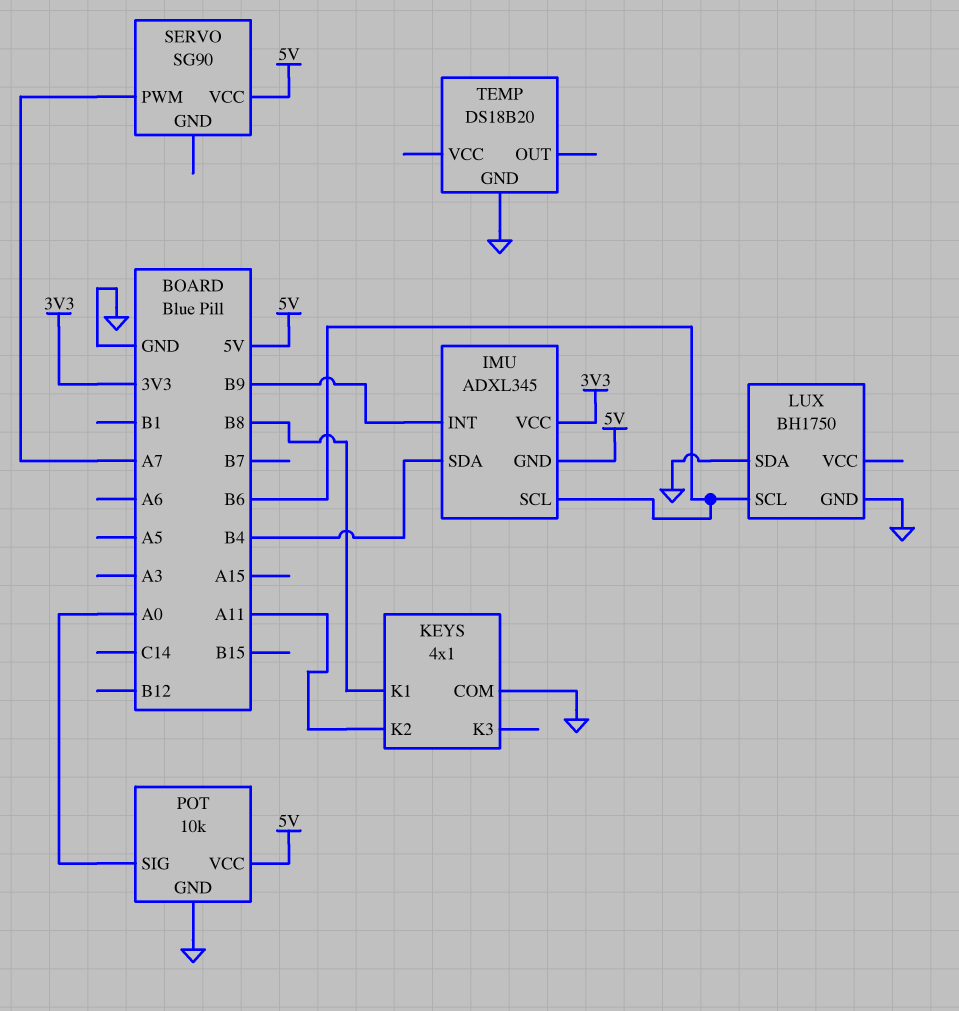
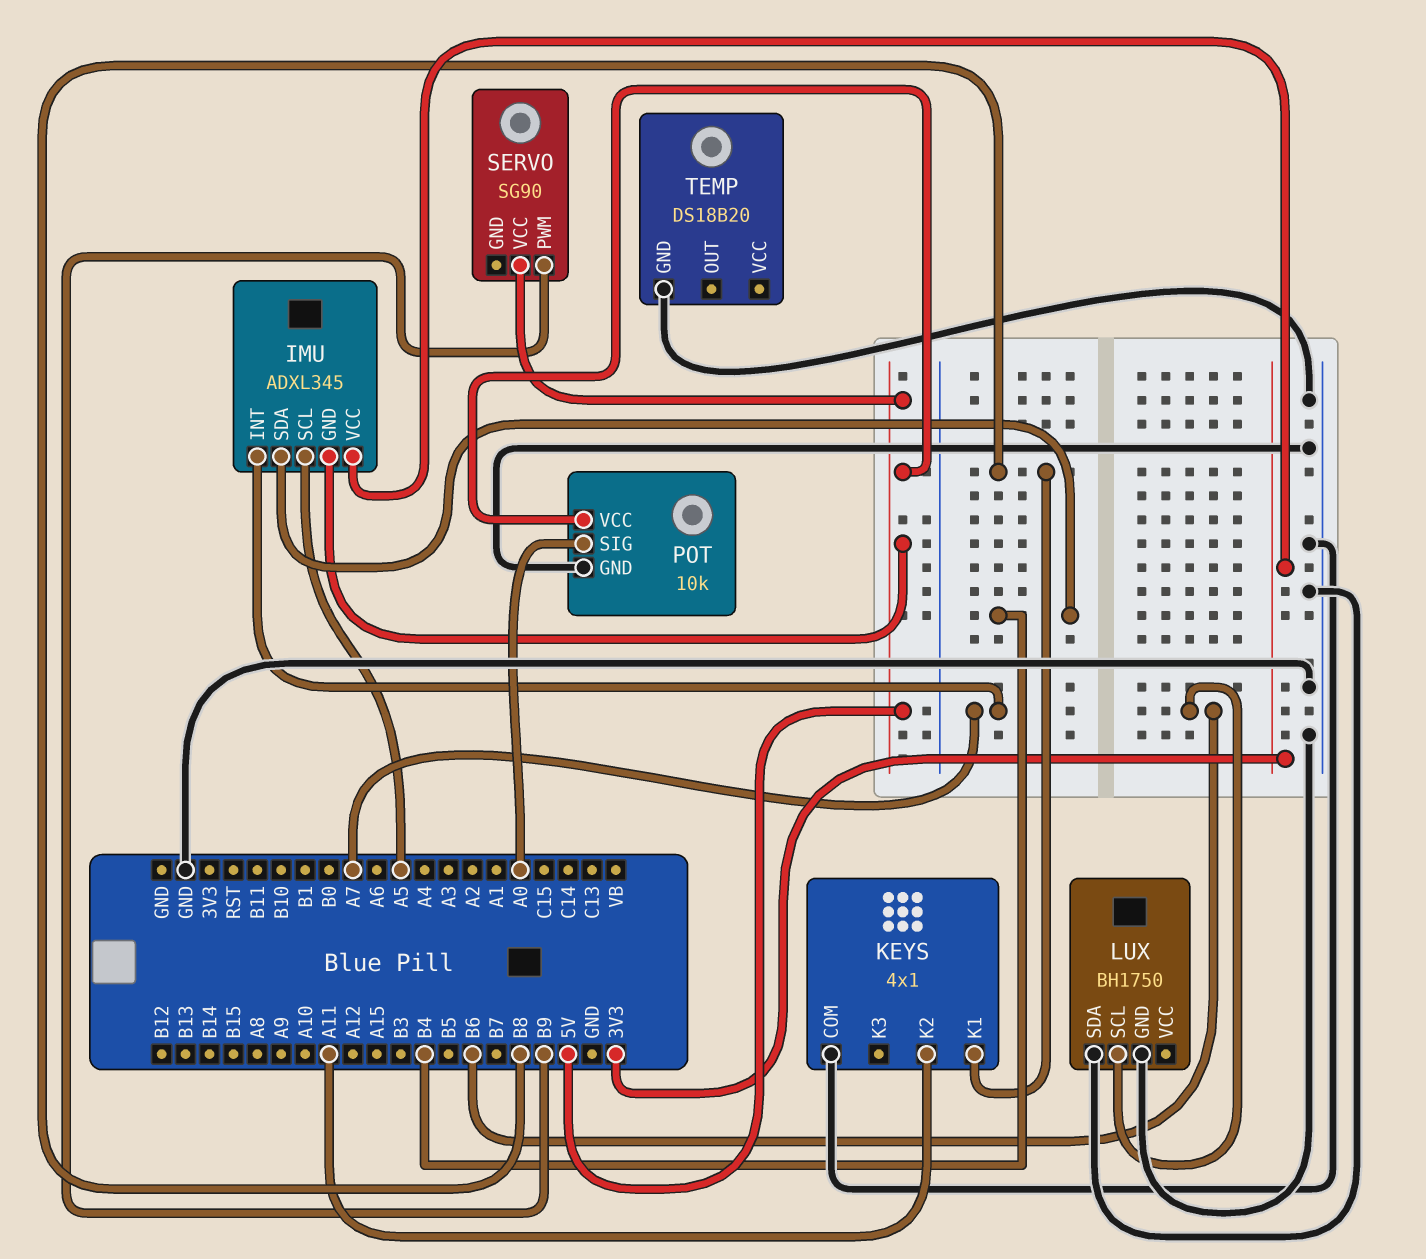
IMU pin INT: B9 -> A7
IMU pin SCL: B6 -> A5
SERVO pin PWM: A7 -> B9

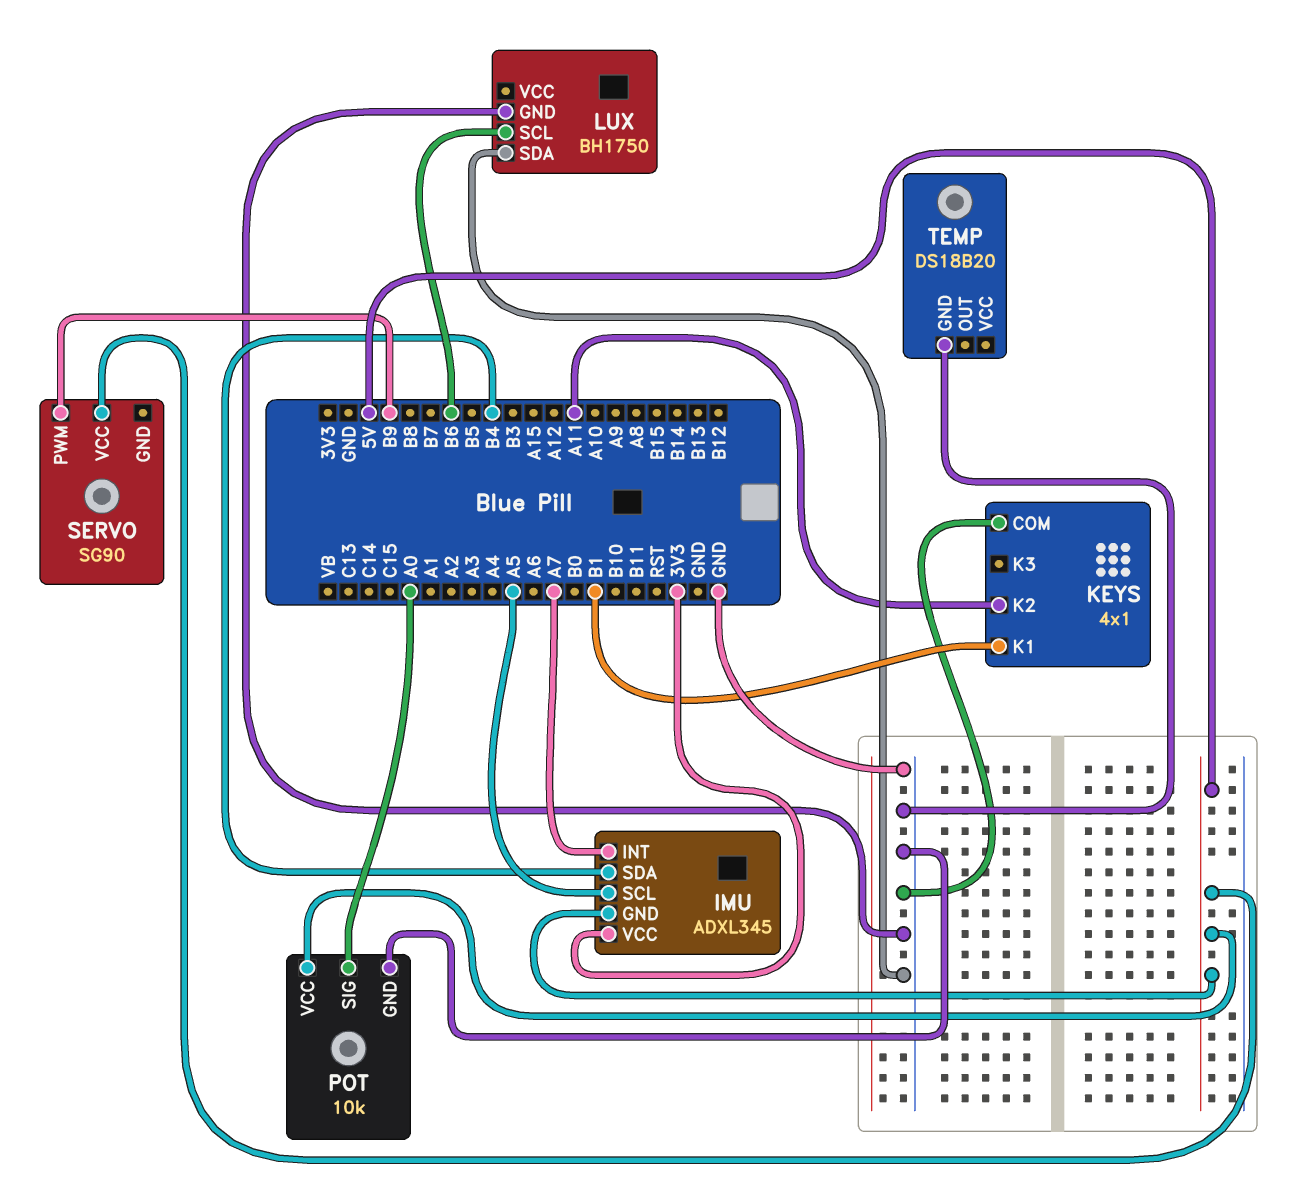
KEYS pin K1: B8 -> B1

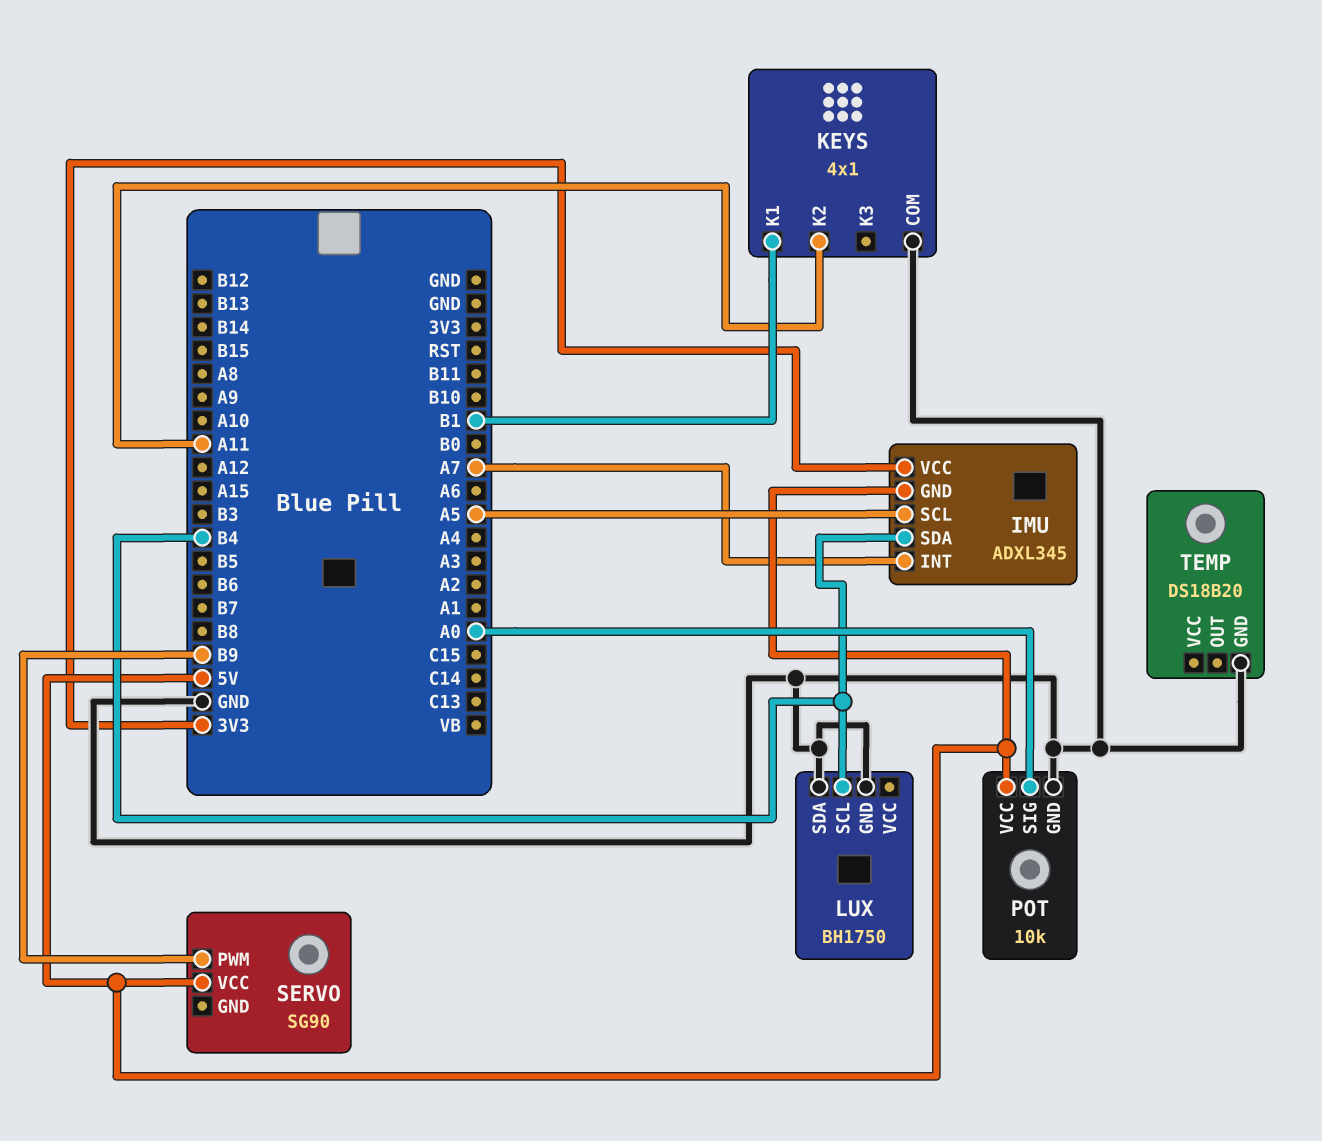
LUX pin SCL: B6 -> B4

